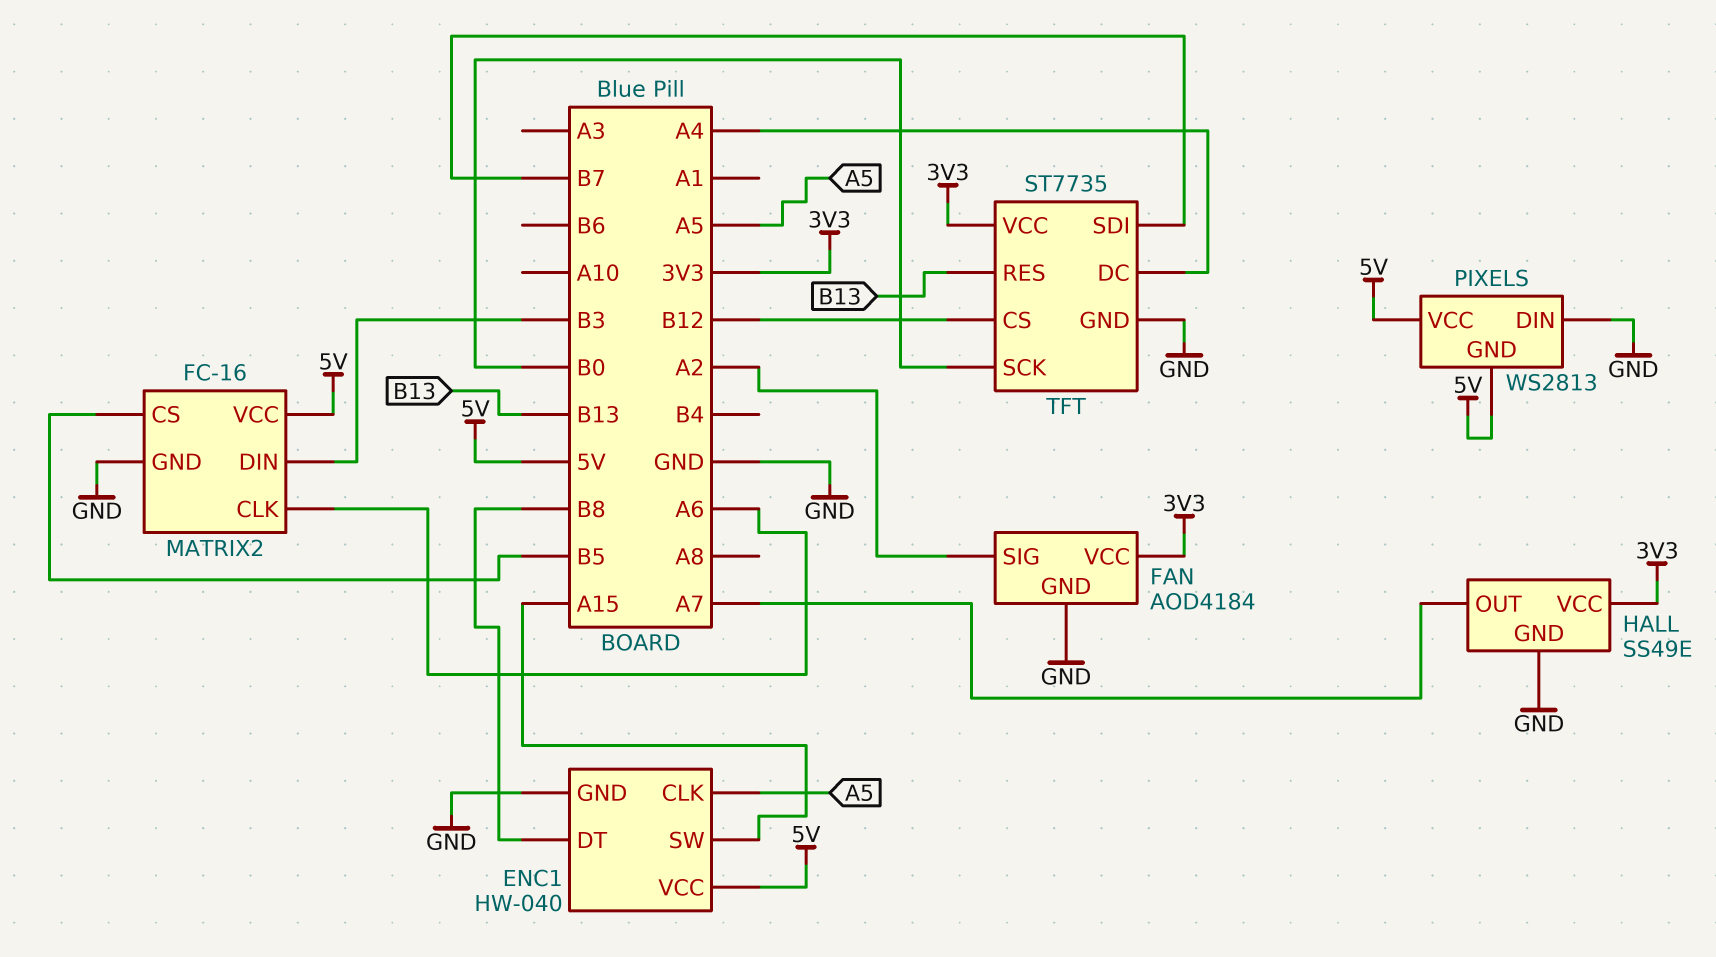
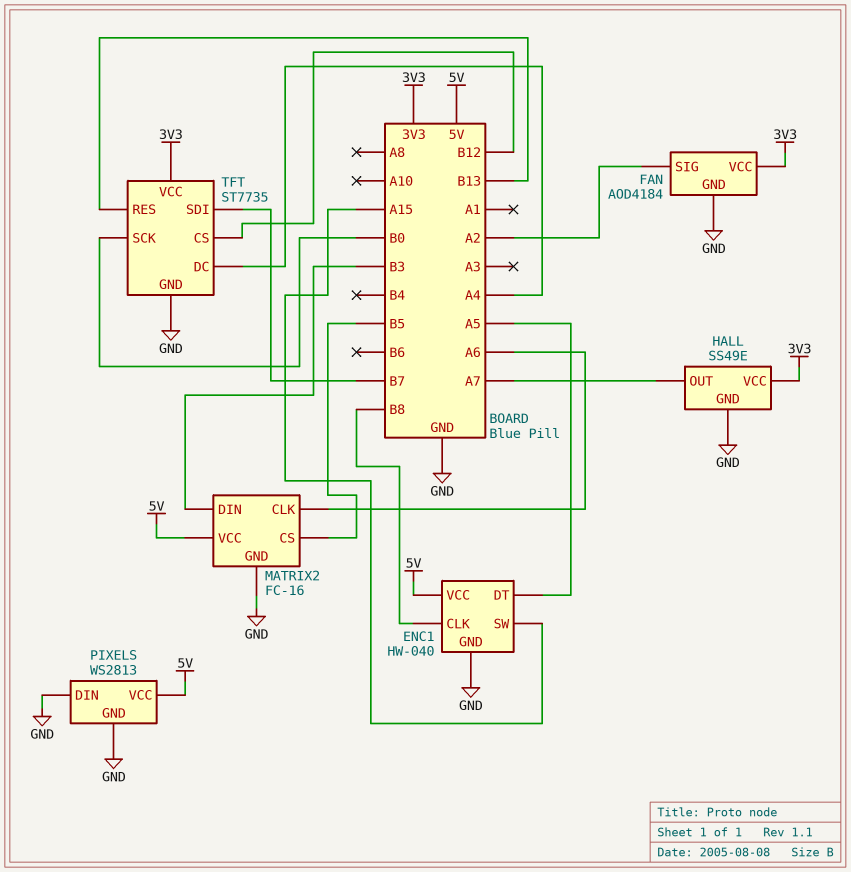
ENC1 pin CLK: A5 -> B8
ENC1 pin DT: B8 -> A5
PIXELS pin GND: 5V -> GND

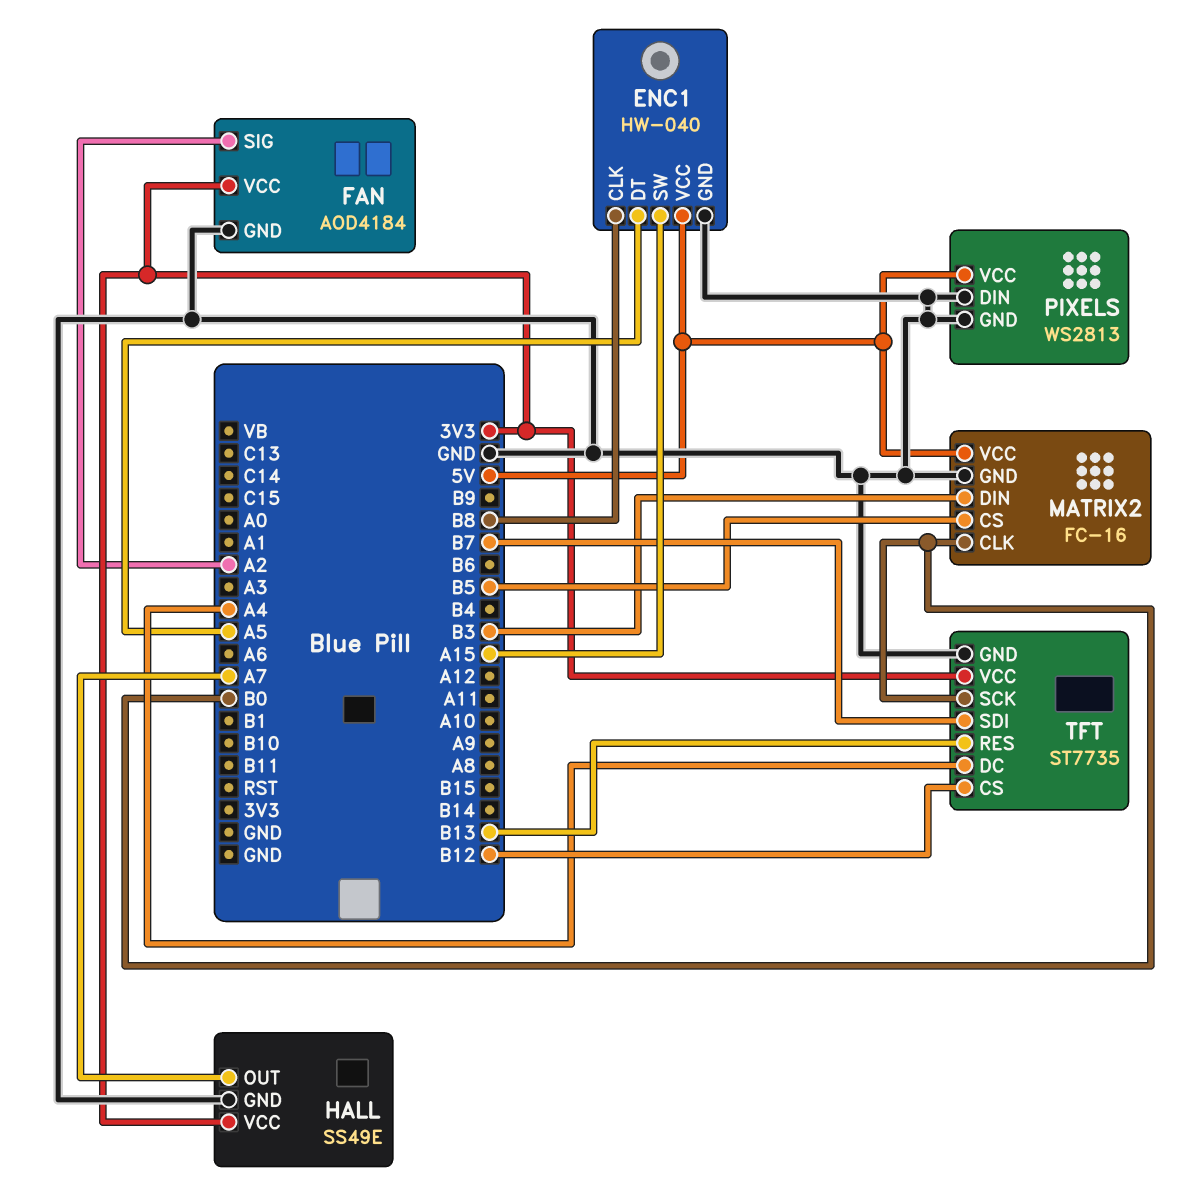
MATRIX2 pin CLK: A6 -> B0

